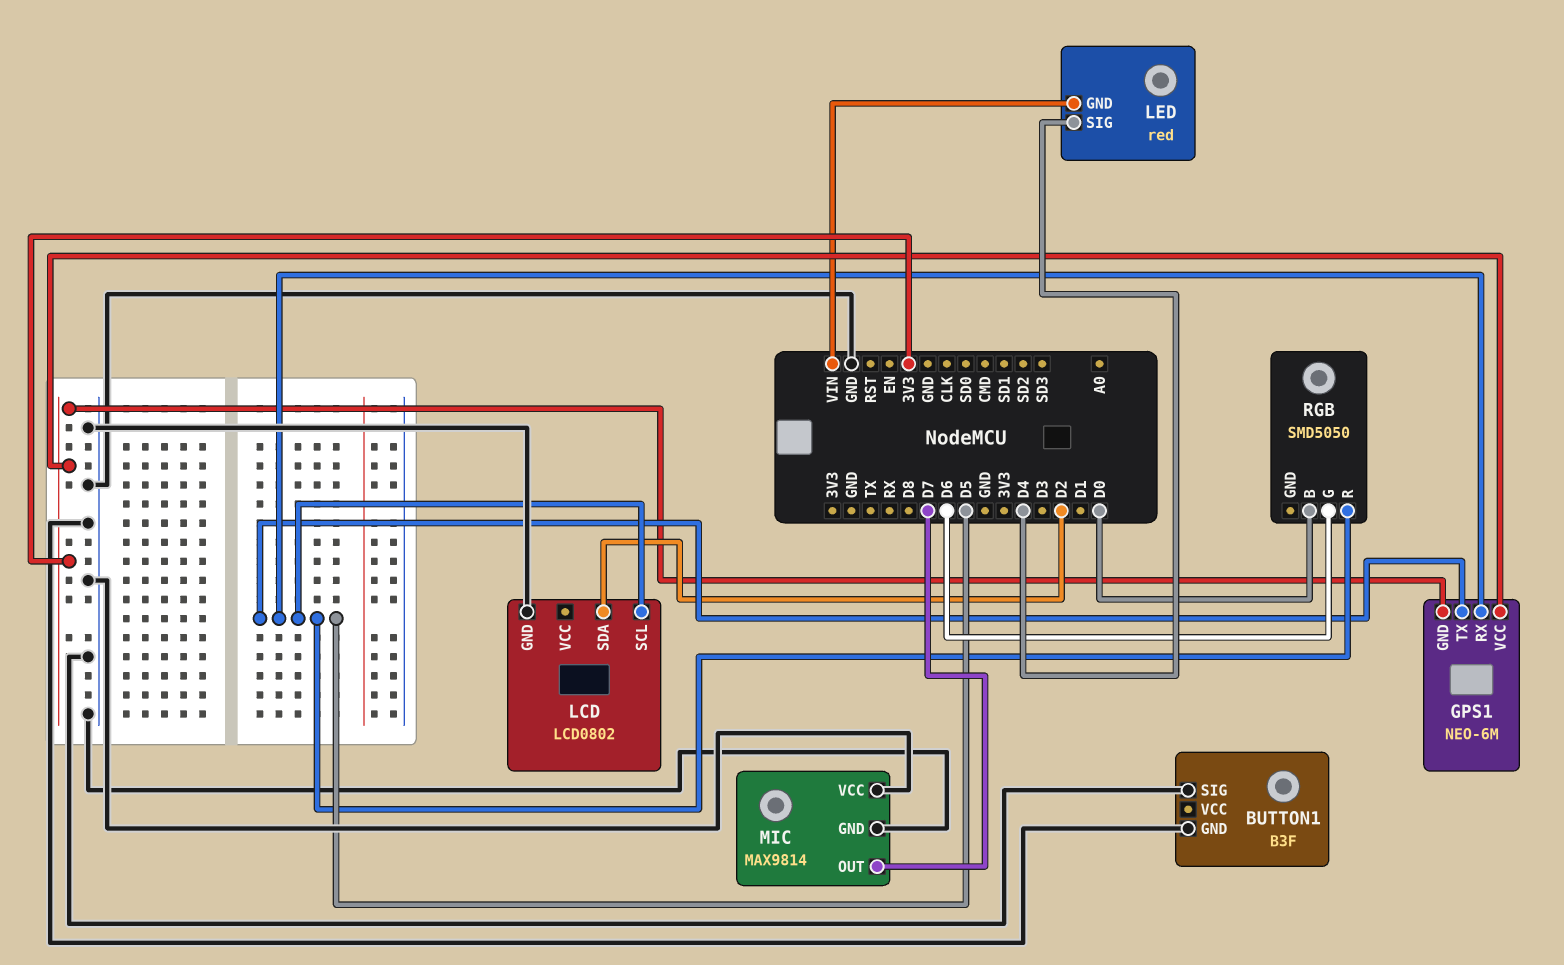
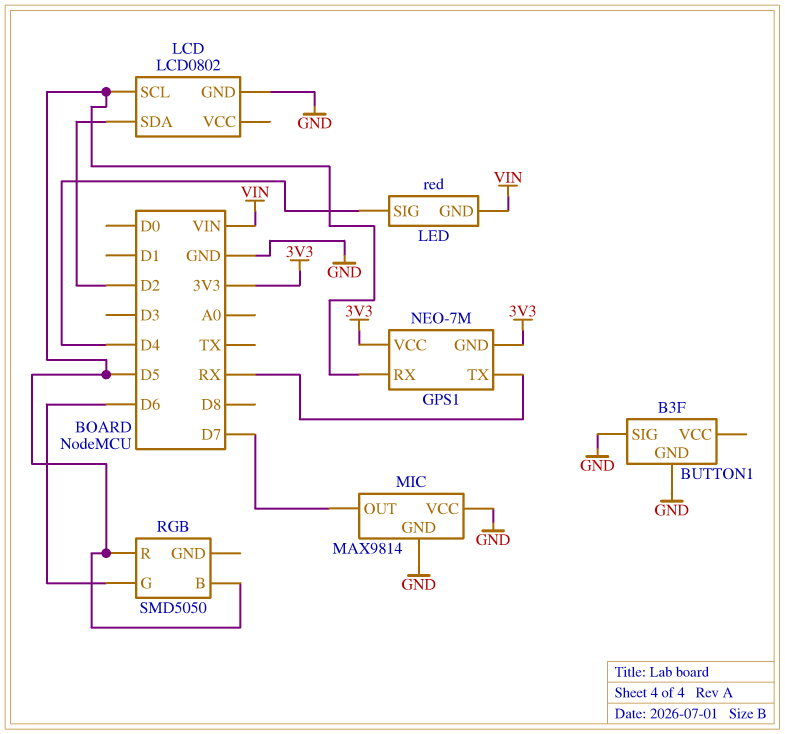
GPS1: NEO-6M -> NEO-7M
GPS1 pin TX: D5 -> RX
RGB pin B: D0 -> D5

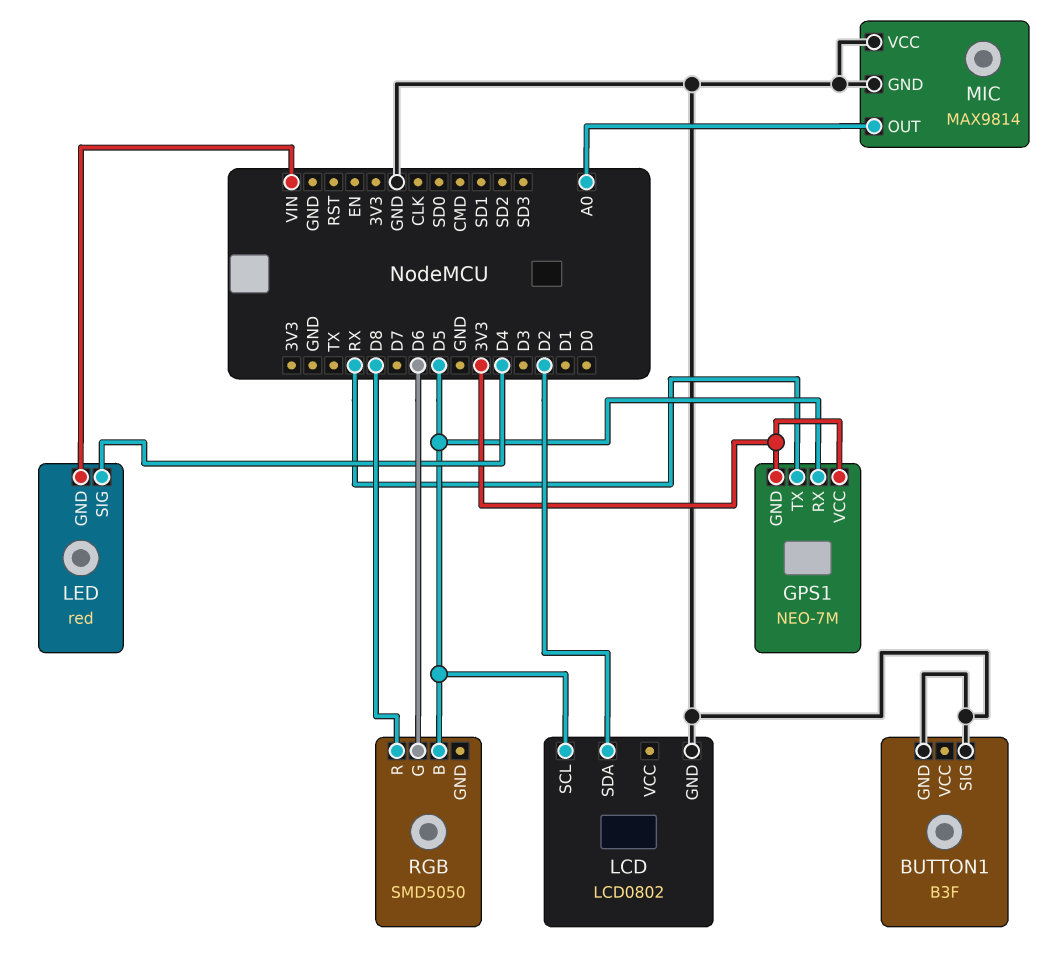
MIC pin OUT: D7 -> A0
RGB pin R: D5 -> D8

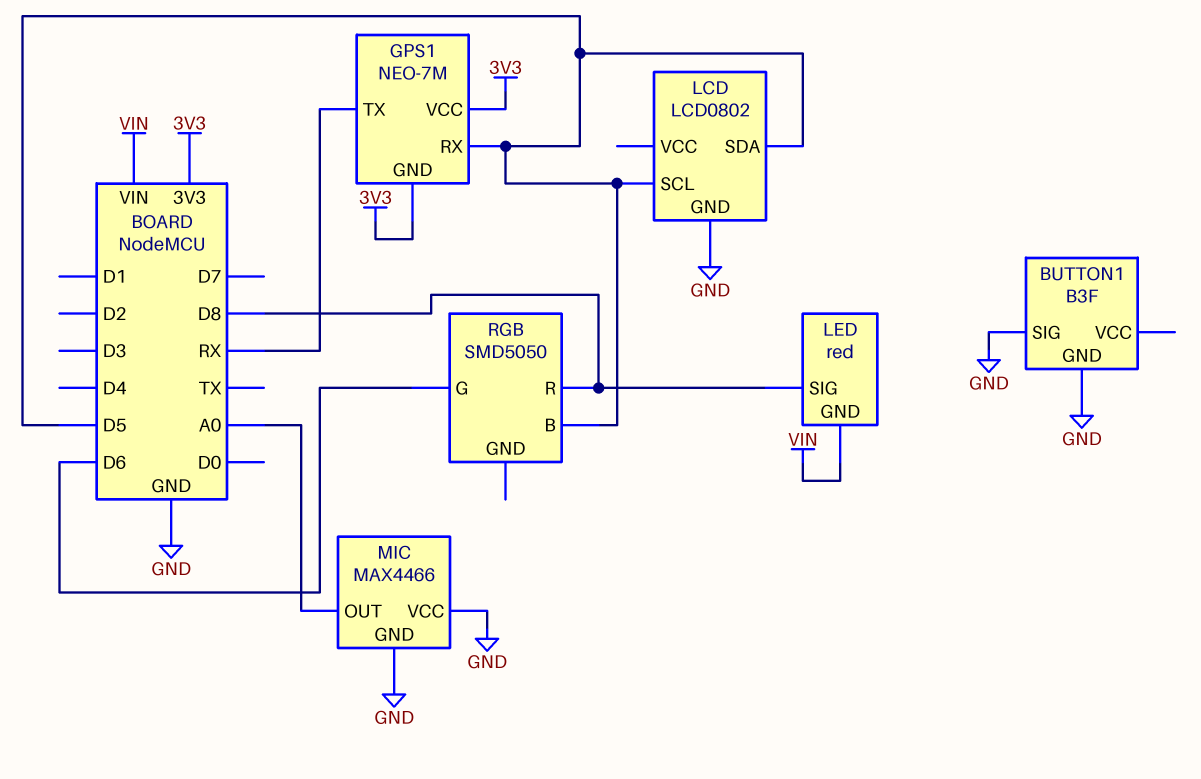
LCD pin SDA: D2 -> D5
LED pin SIG: D4 -> D8
MIC: MAX9814 -> MAX4466

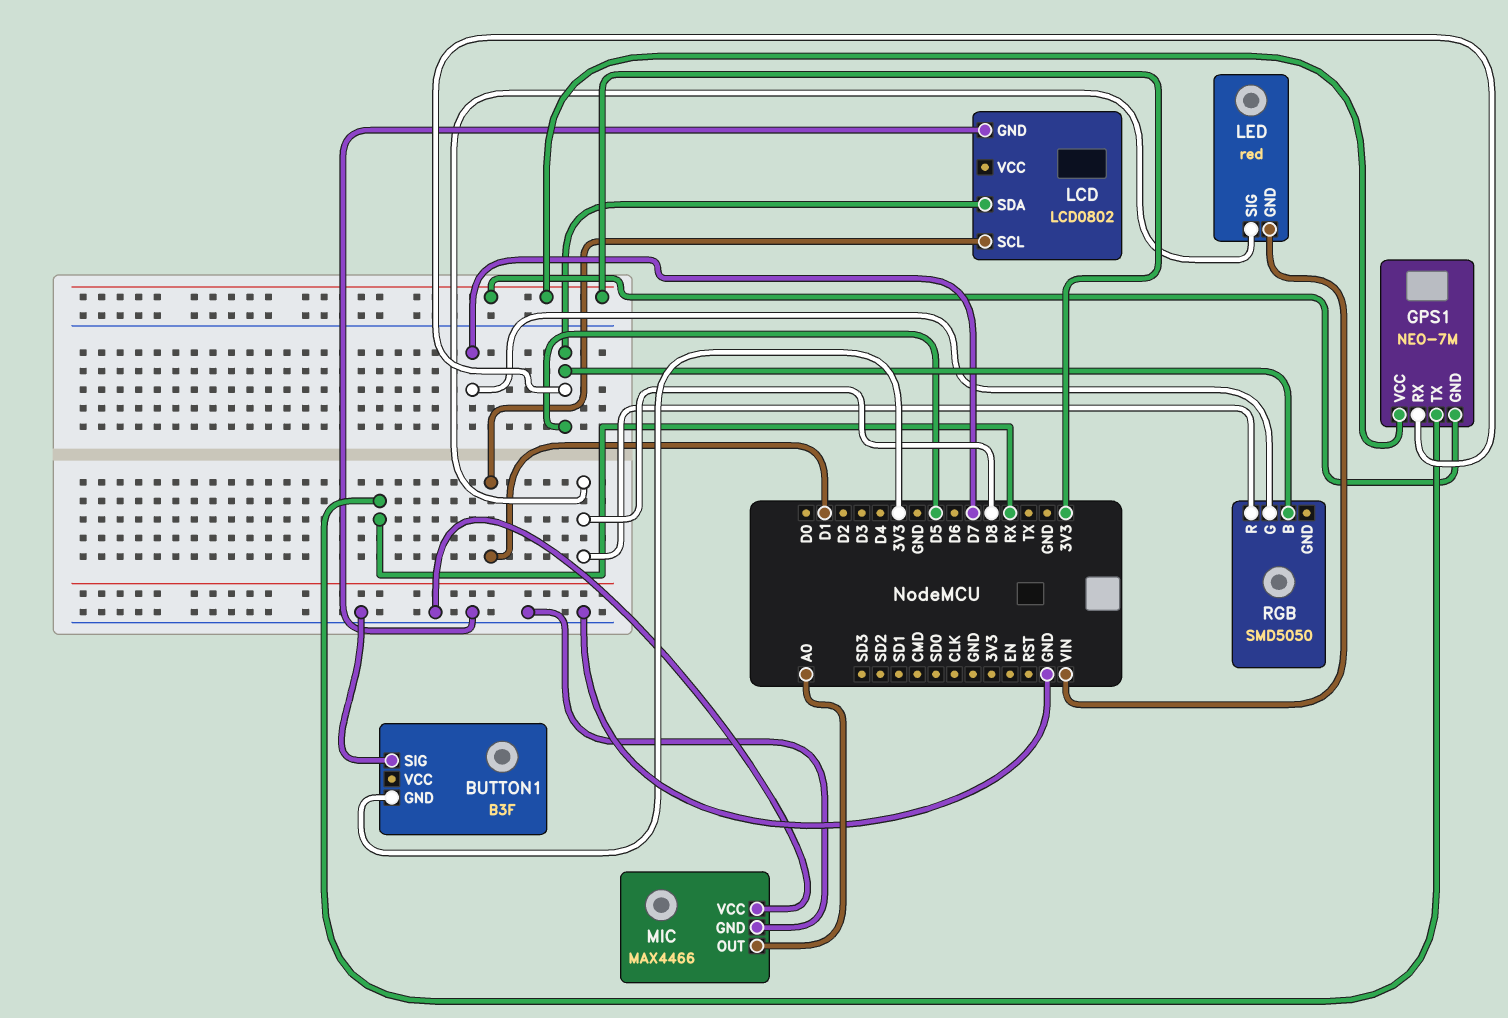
BUTTON1 pin GND: GND -> 3V3
LCD pin SCL: D5 -> D1
RGB pin G: D6 -> D7

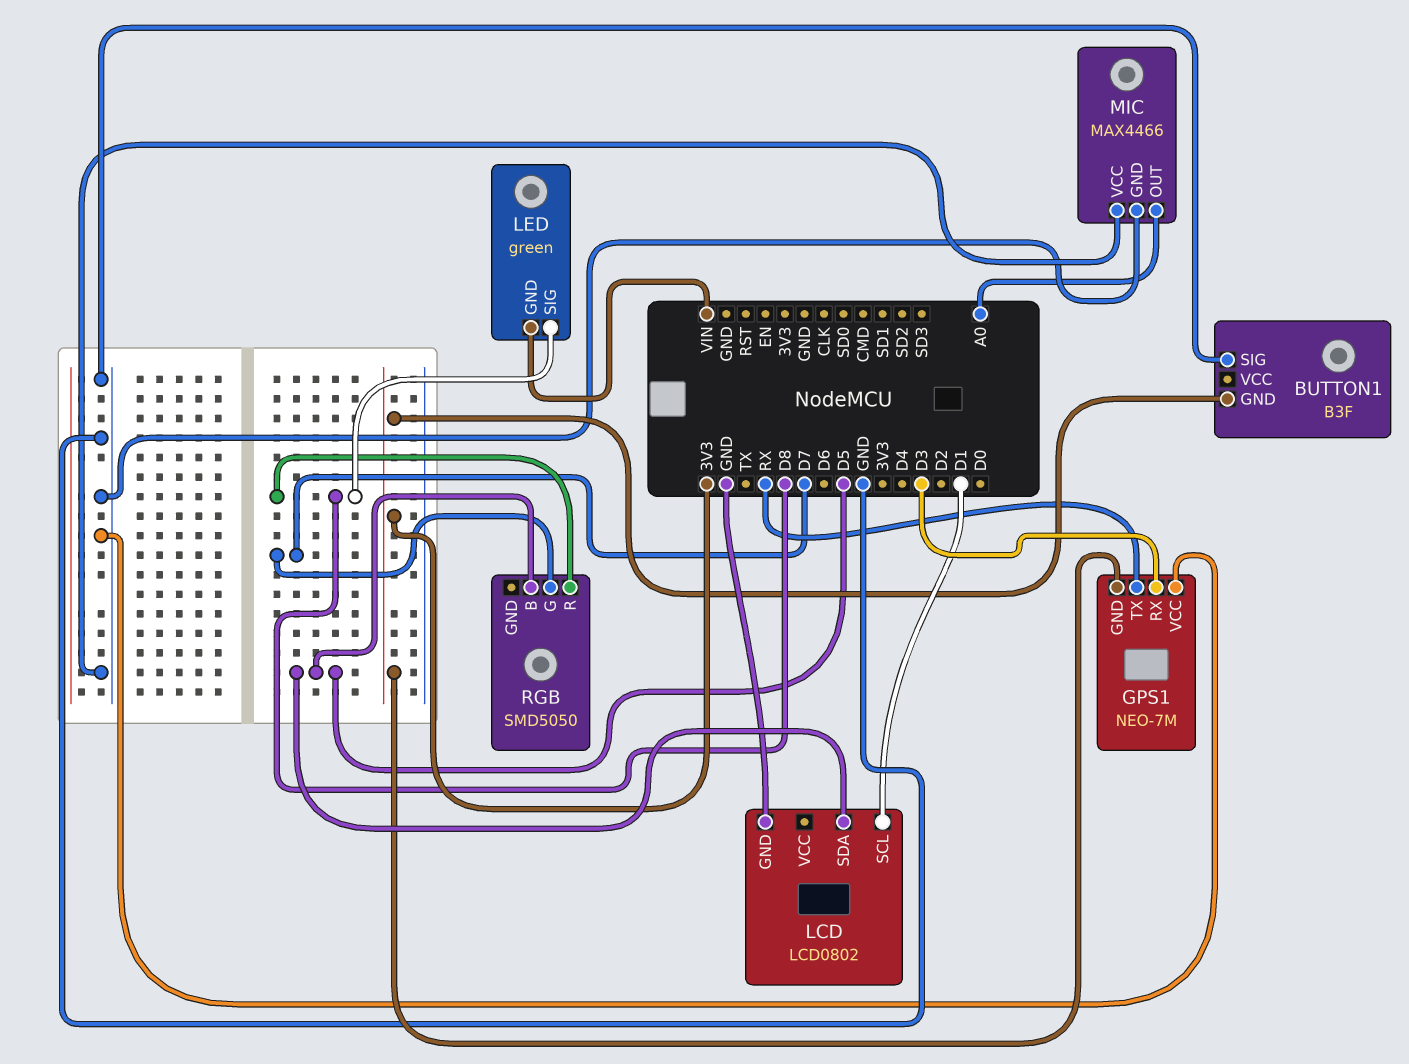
GPS1 pin RX: D5 -> D3
GPS1 pin VCC: 3V3 -> GND
LED: red -> green

